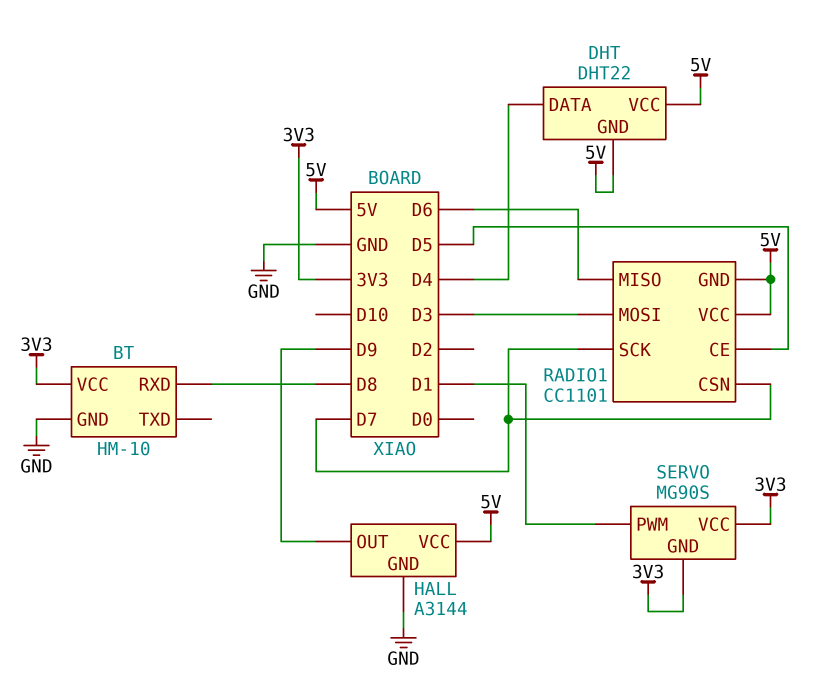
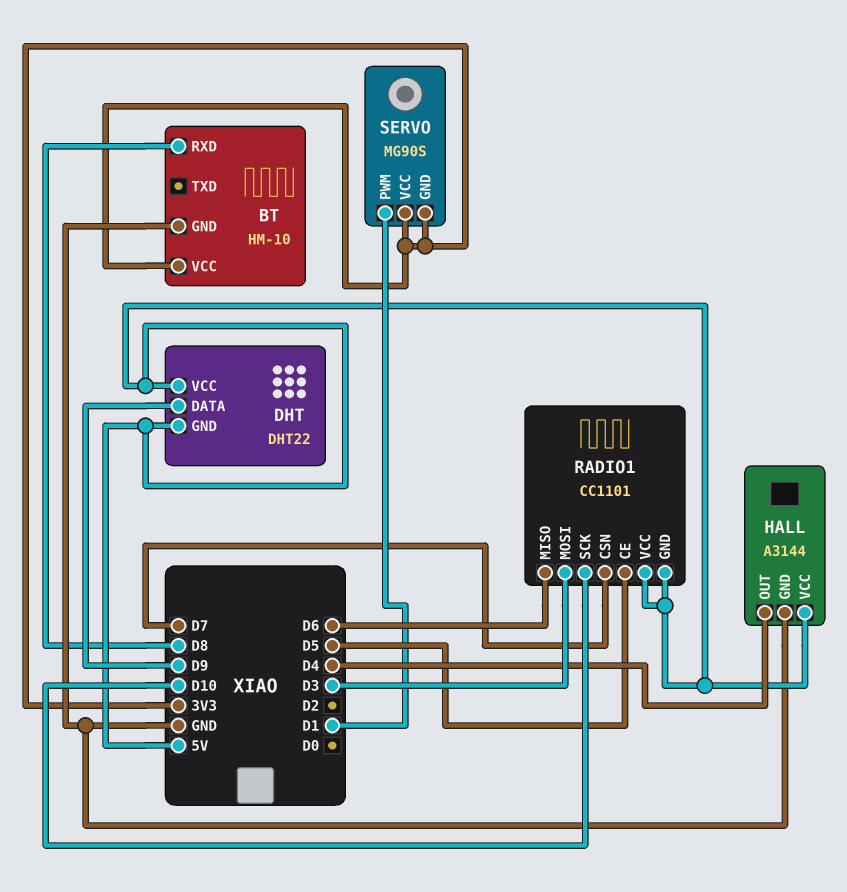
DHT pin DATA: D4 -> D9
HALL pin OUT: D9 -> D4
RADIO1 pin SCK: D7 -> D10

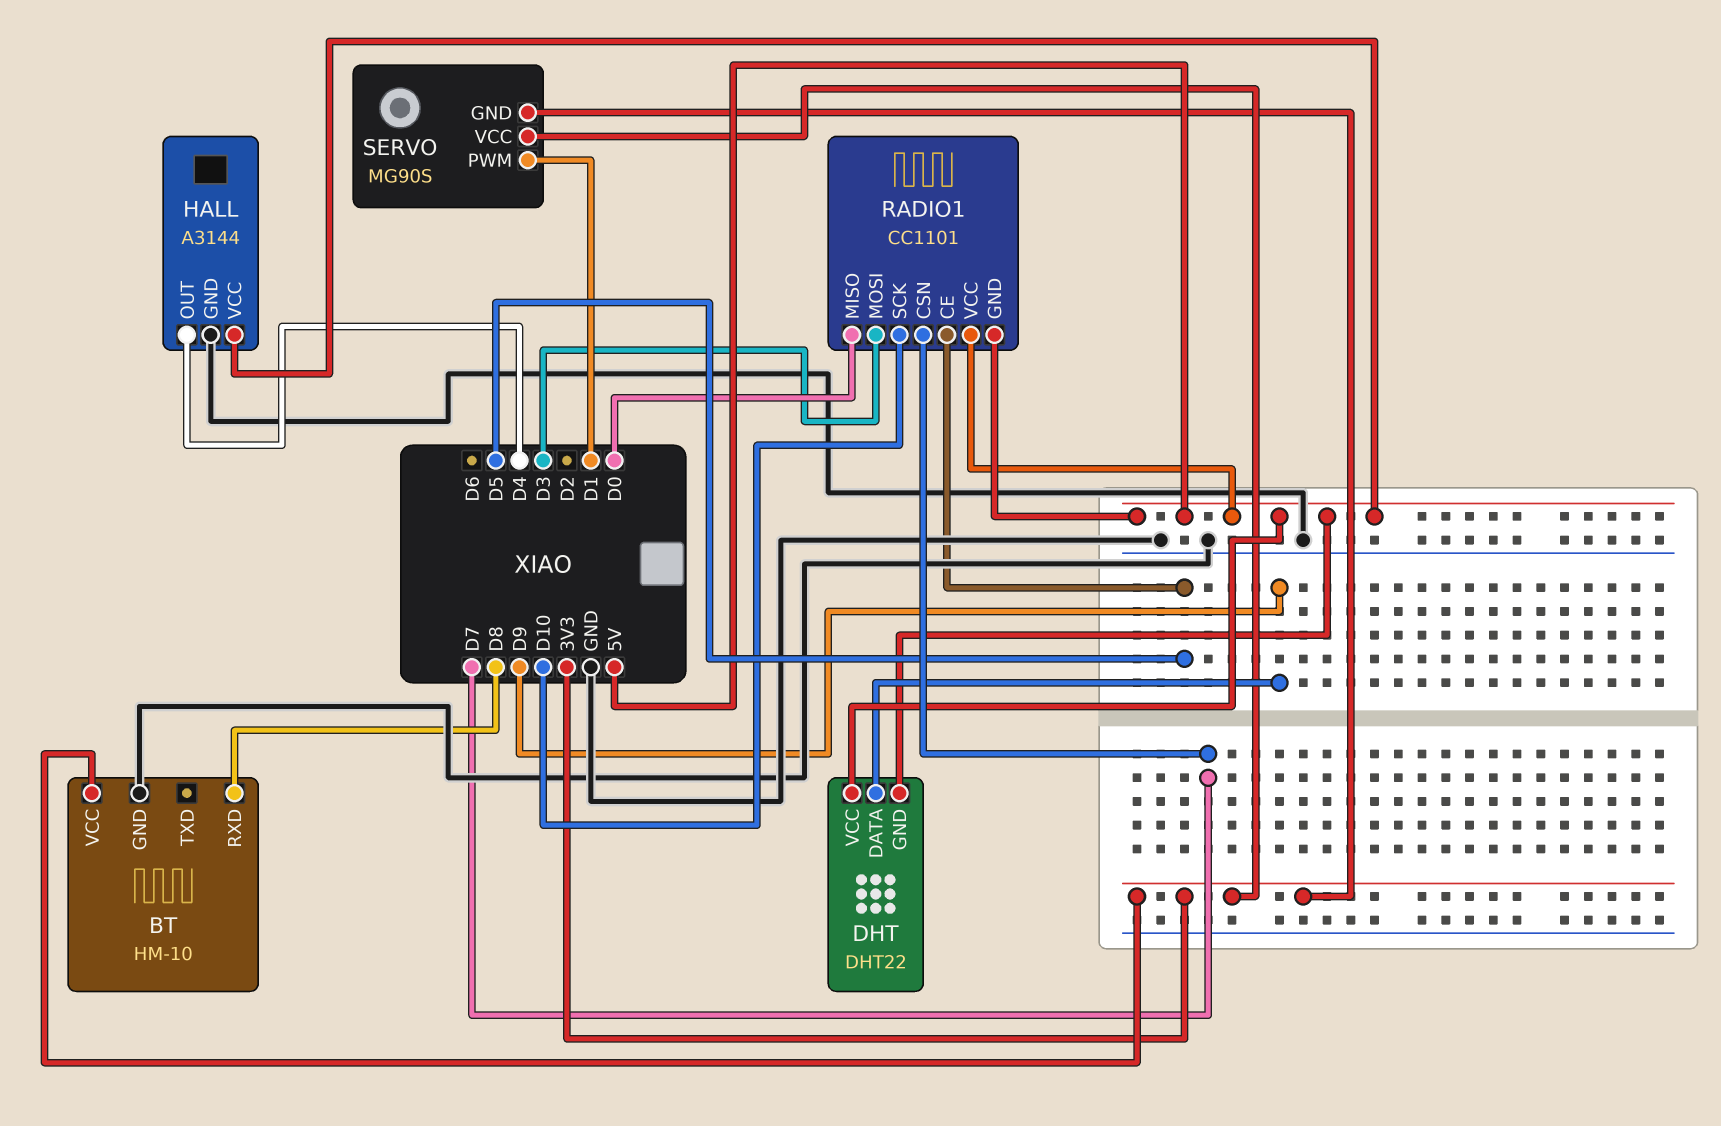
RADIO1 pin MISO: D6 -> D0

